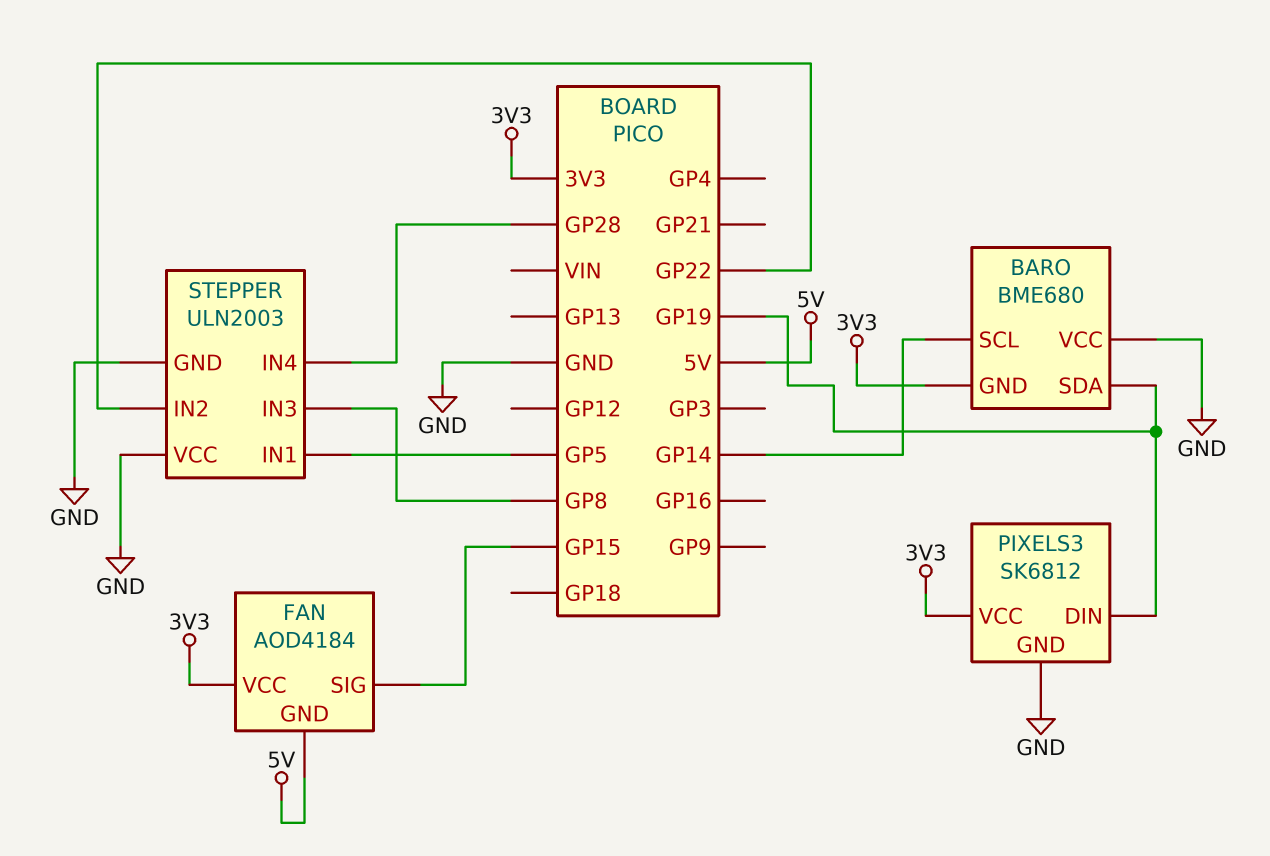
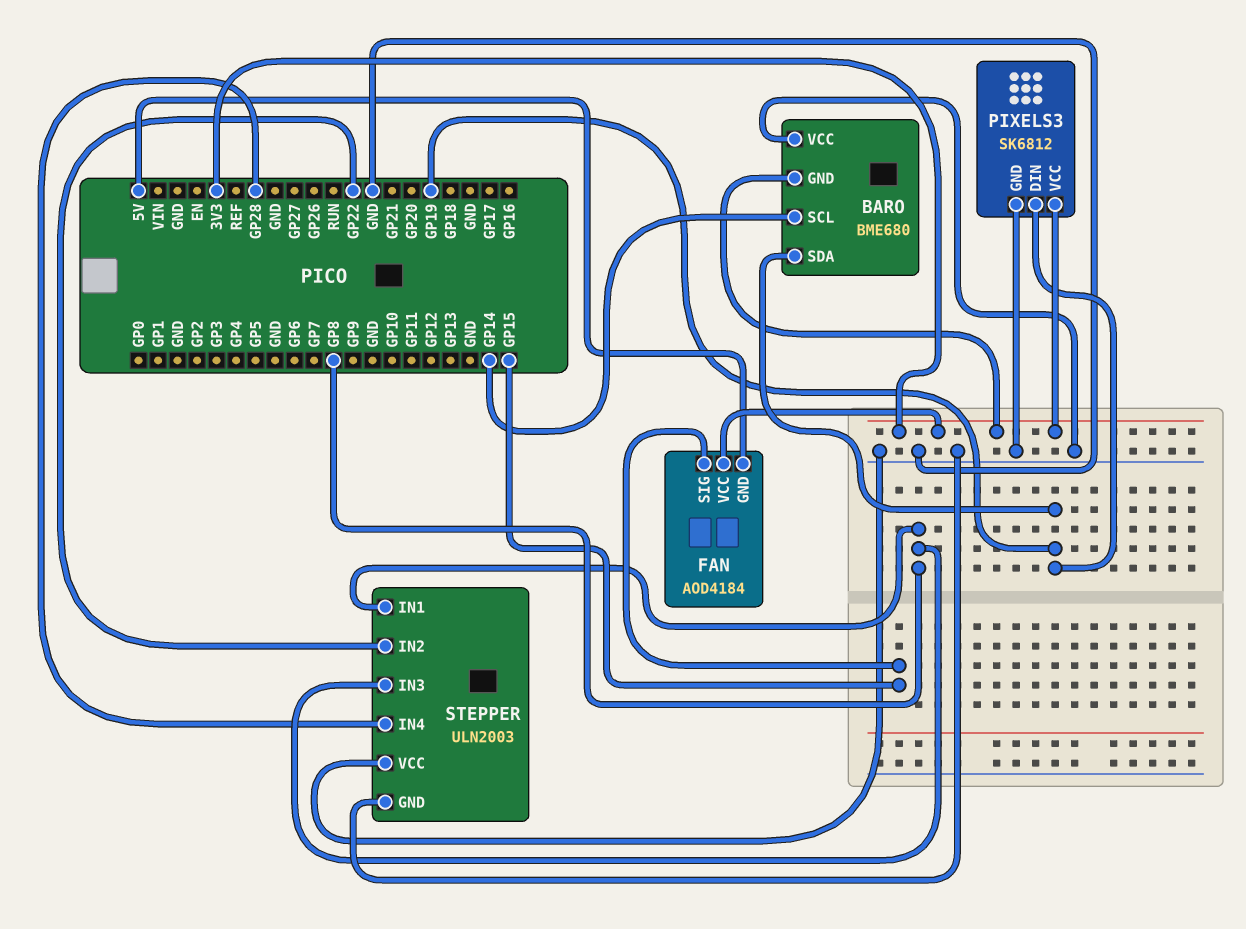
STEPPER pin IN1: GP5 -> GP8

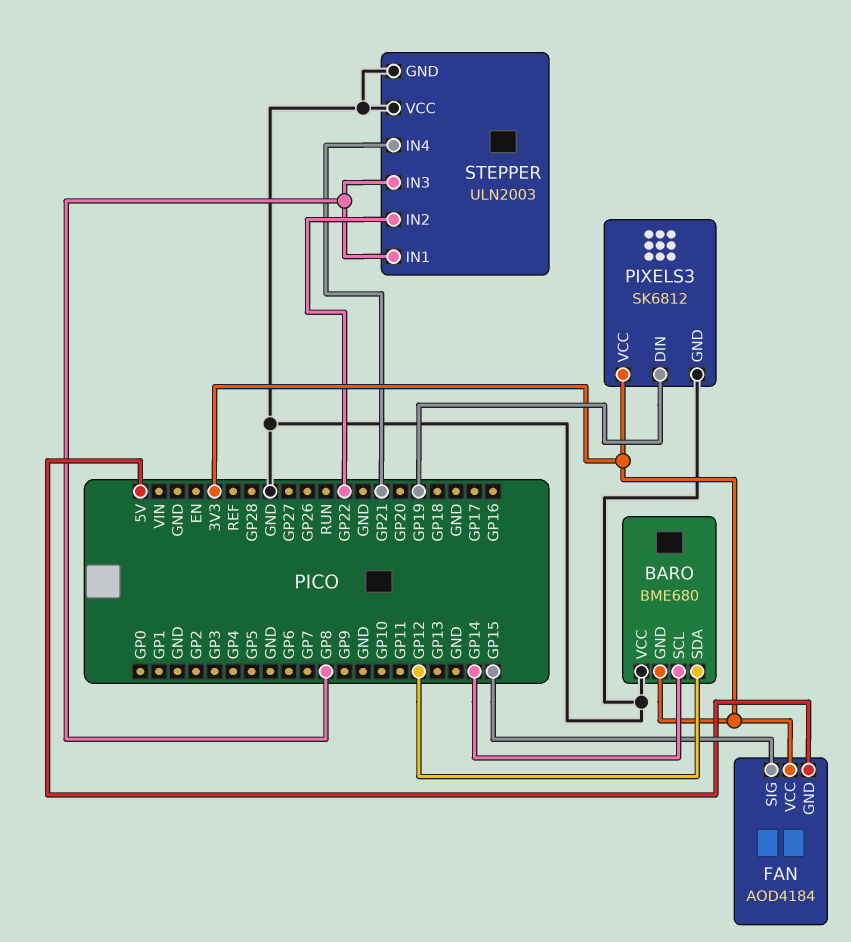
BARO pin SDA: GP19 -> GP12
STEPPER pin IN4: GP28 -> GP21

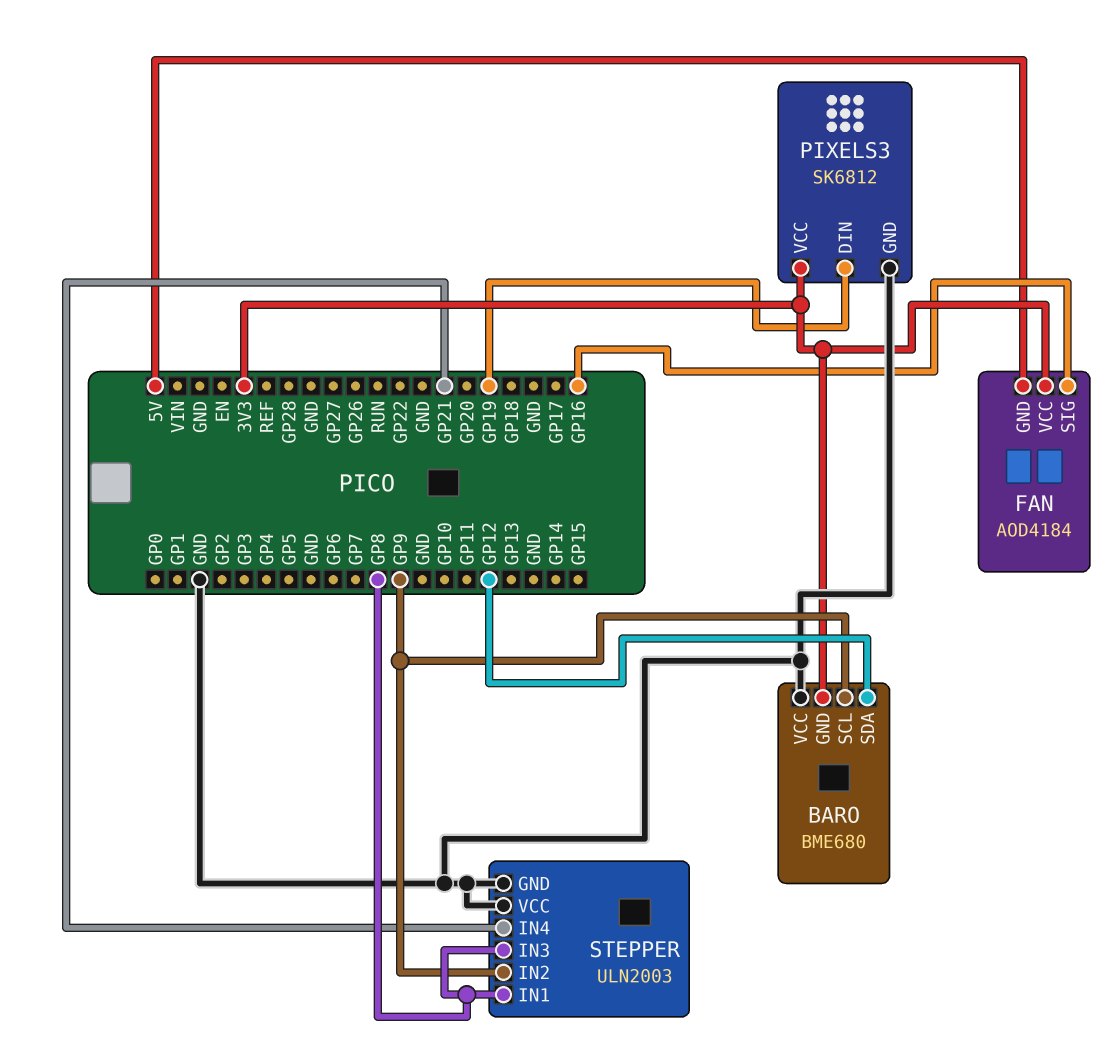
BARO pin SCL: GP14 -> GP9
FAN pin SIG: GP15 -> GP16
STEPPER pin IN2: GP22 -> GP9

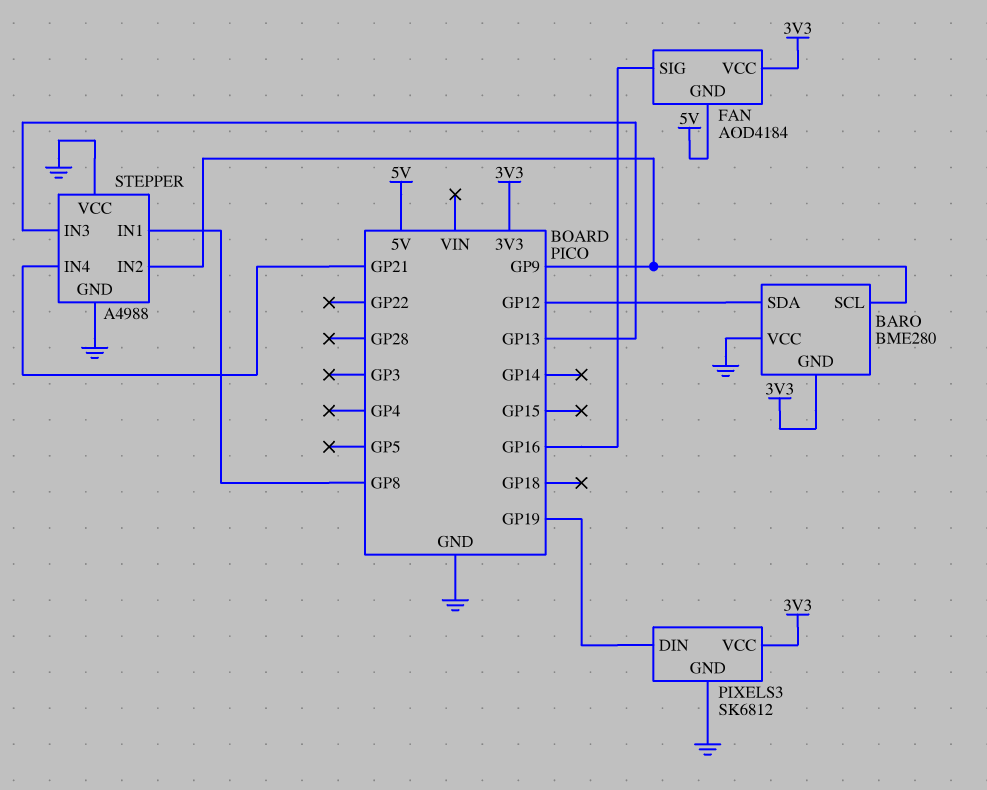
BARO: BME680 -> BME280
STEPPER: ULN2003 -> A4988
STEPPER pin IN3: GP8 -> GP13

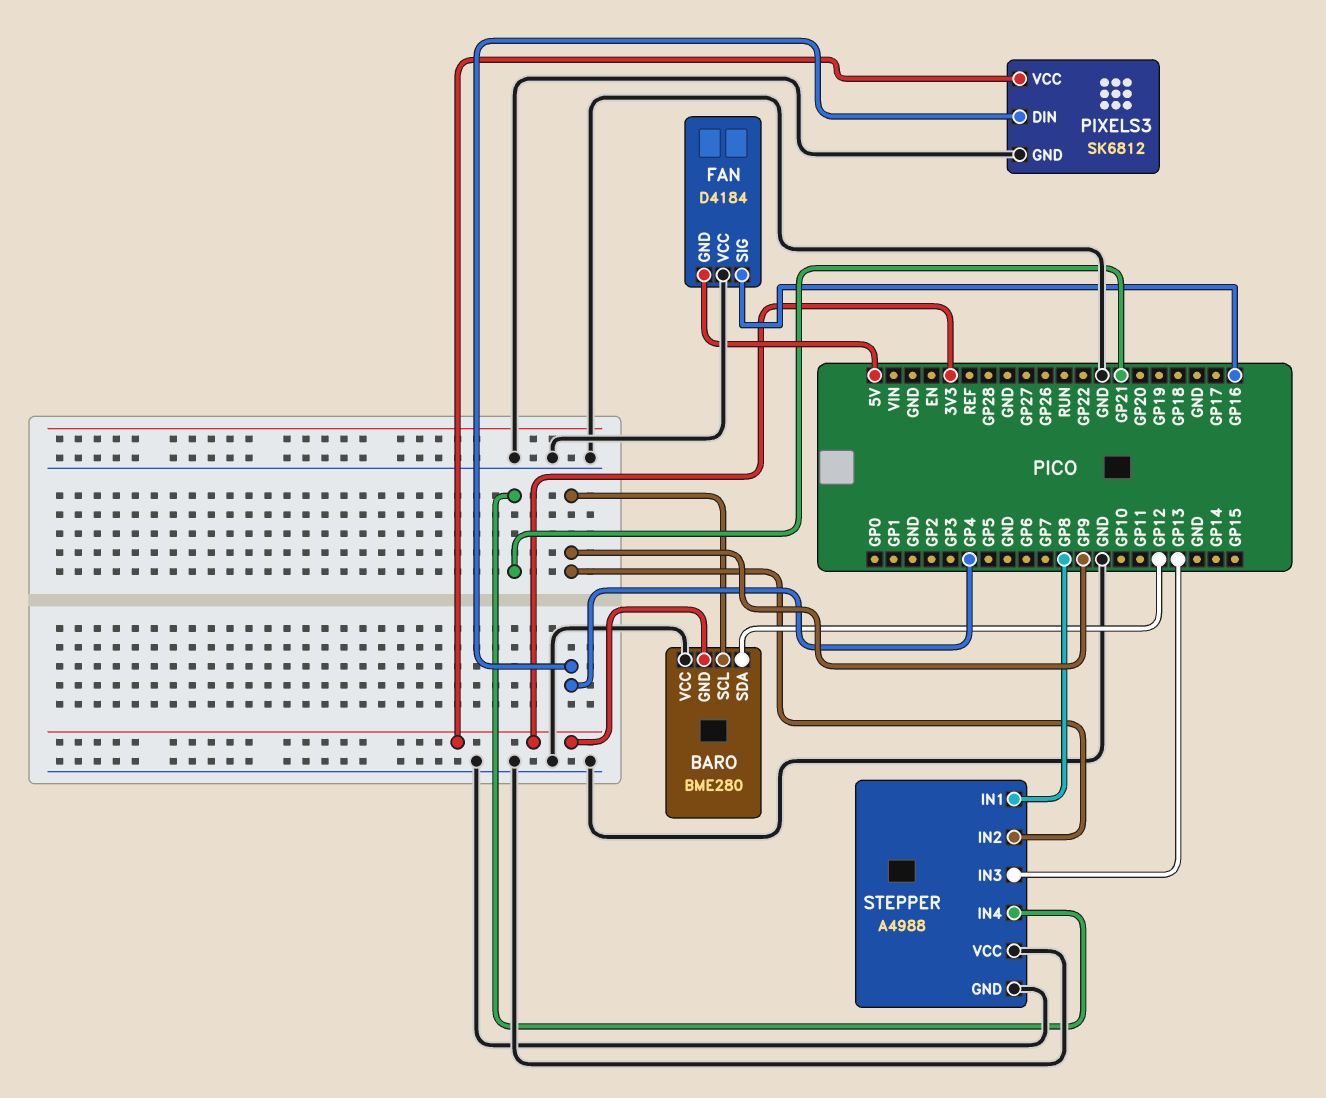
FAN: AOD4184 -> D4184
FAN pin VCC: 3V3 -> GND
PIXELS3 pin DIN: GP19 -> GP4

